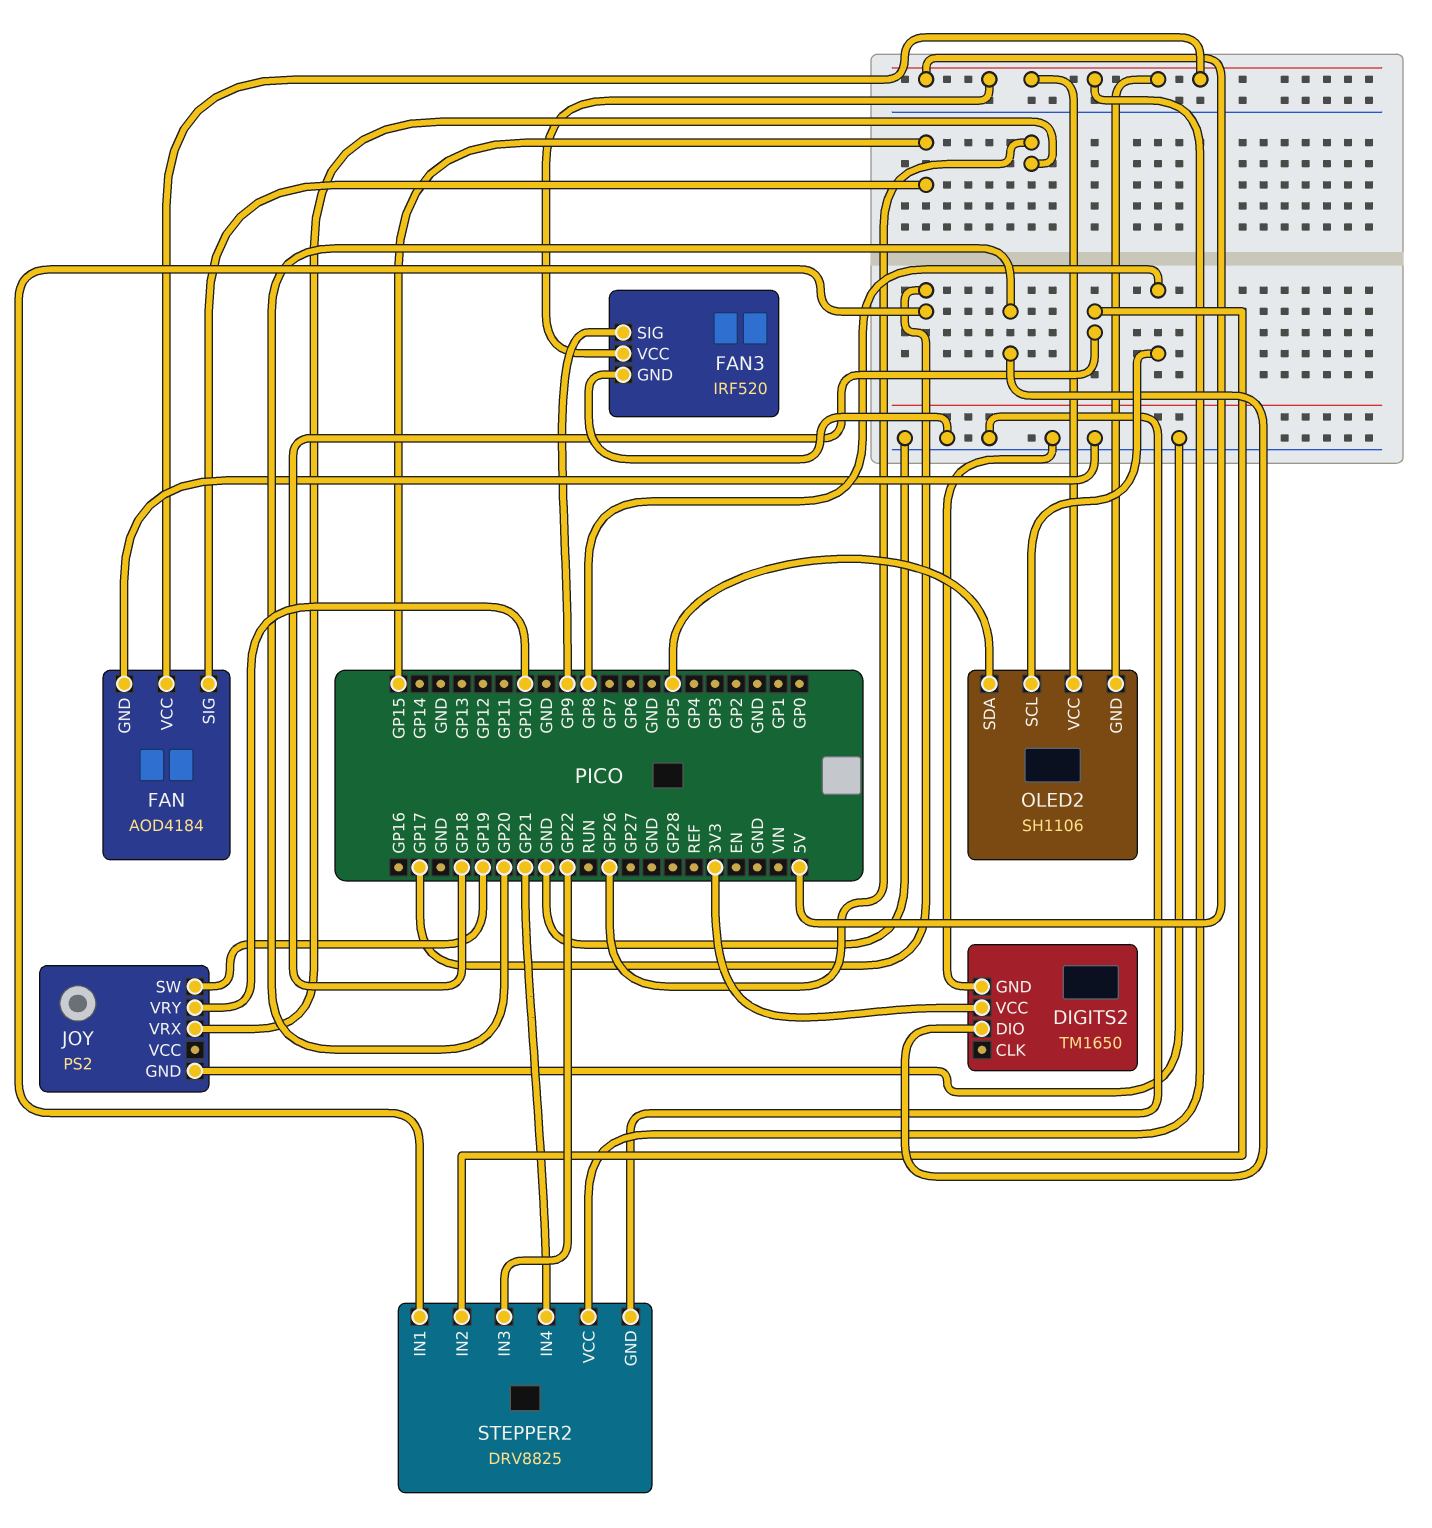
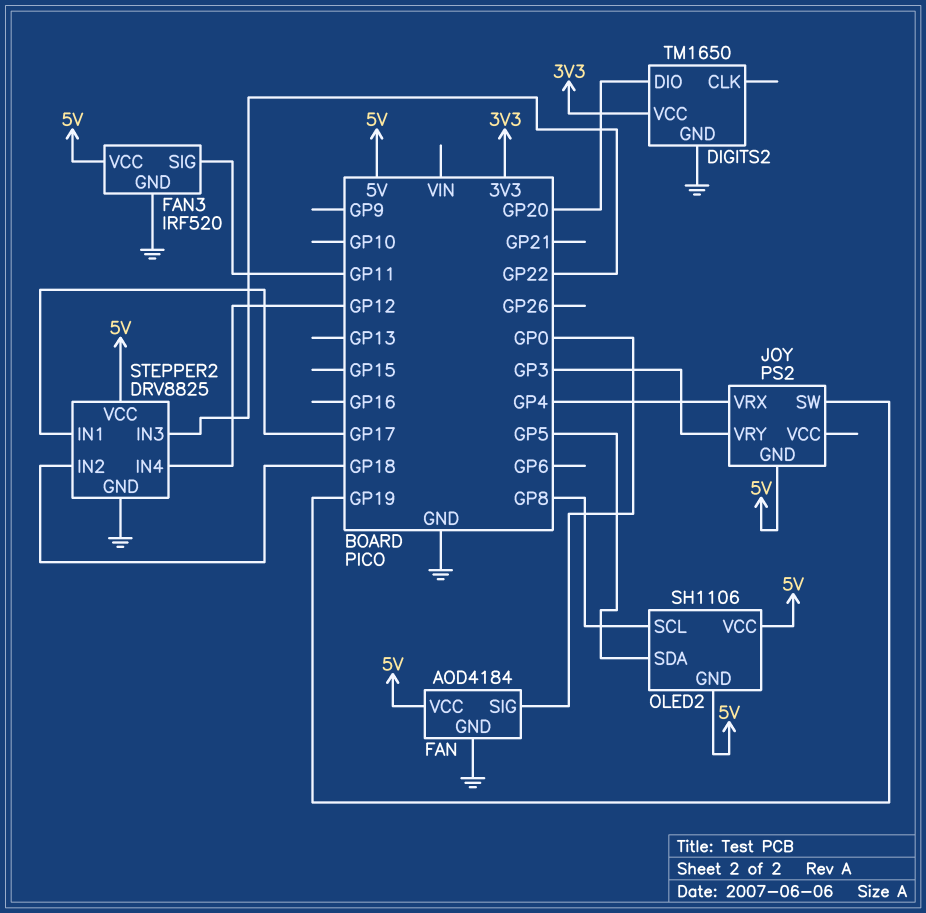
FAN pin SIG: GP15 -> GP0
FAN3 pin SIG: GP9 -> GP11
JOY pin GND: GND -> 5V
JOY pin VRX: GP26 -> GP4
JOY pin VRY: GP10 -> GP3
STEPPER2 pin IN4: GP21 -> GP12

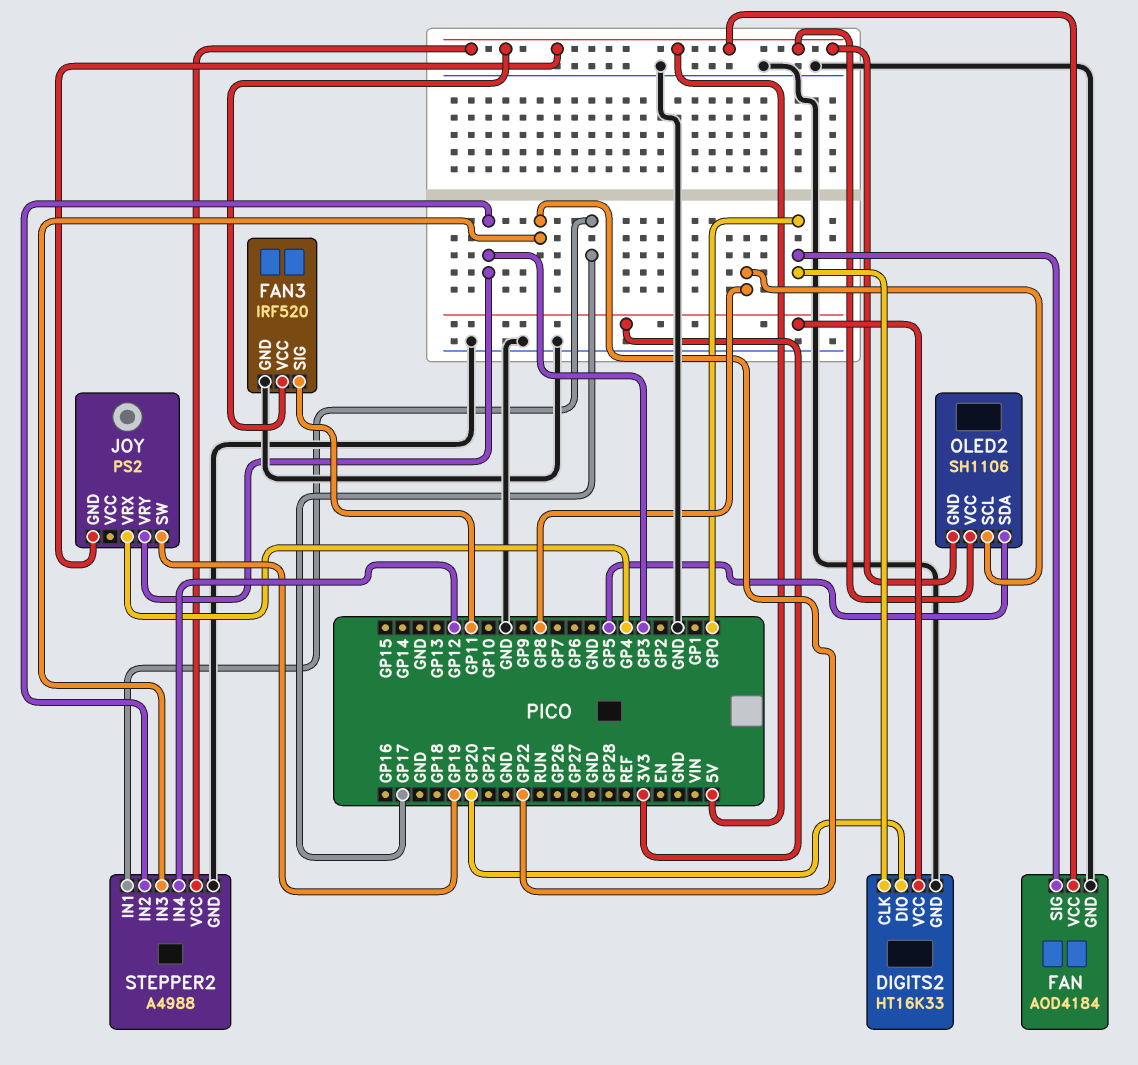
DIGITS2: TM1650 -> HT16K33
DIGITS2 pin CLK: none -> GP0
STEPPER2: DRV8825 -> A4988
STEPPER2 pin IN2: GP18 -> GP3

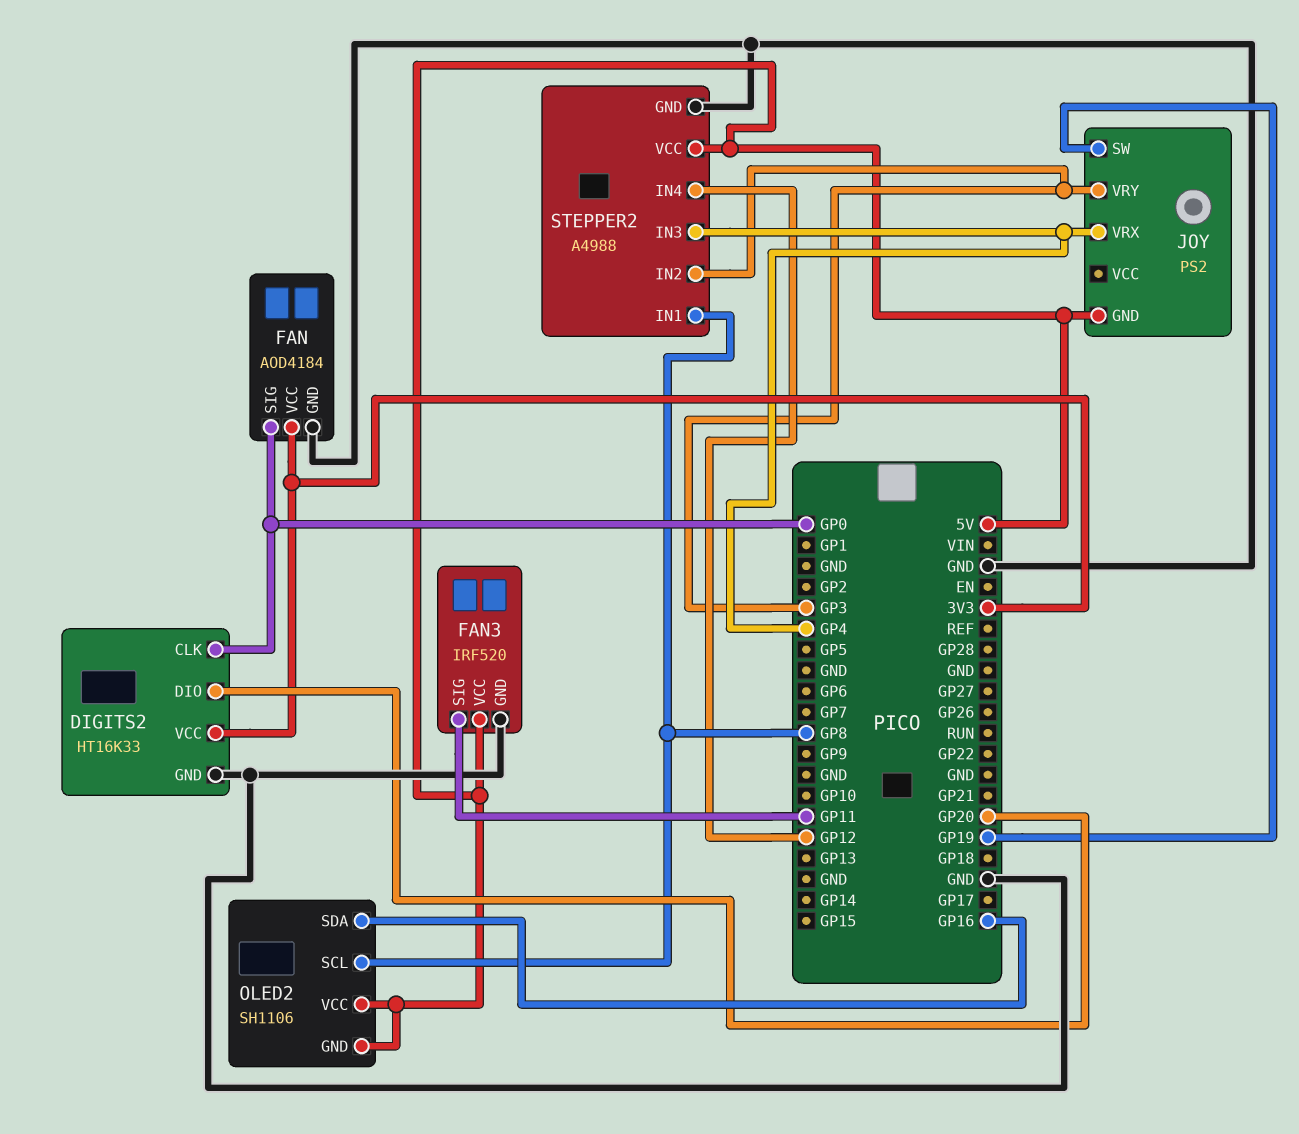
FAN pin VCC: 5V -> 3V3
OLED2 pin SDA: GP5 -> GP16
STEPPER2 pin IN1: GP17 -> GP8
STEPPER2 pin IN3: GP22 -> GP4

